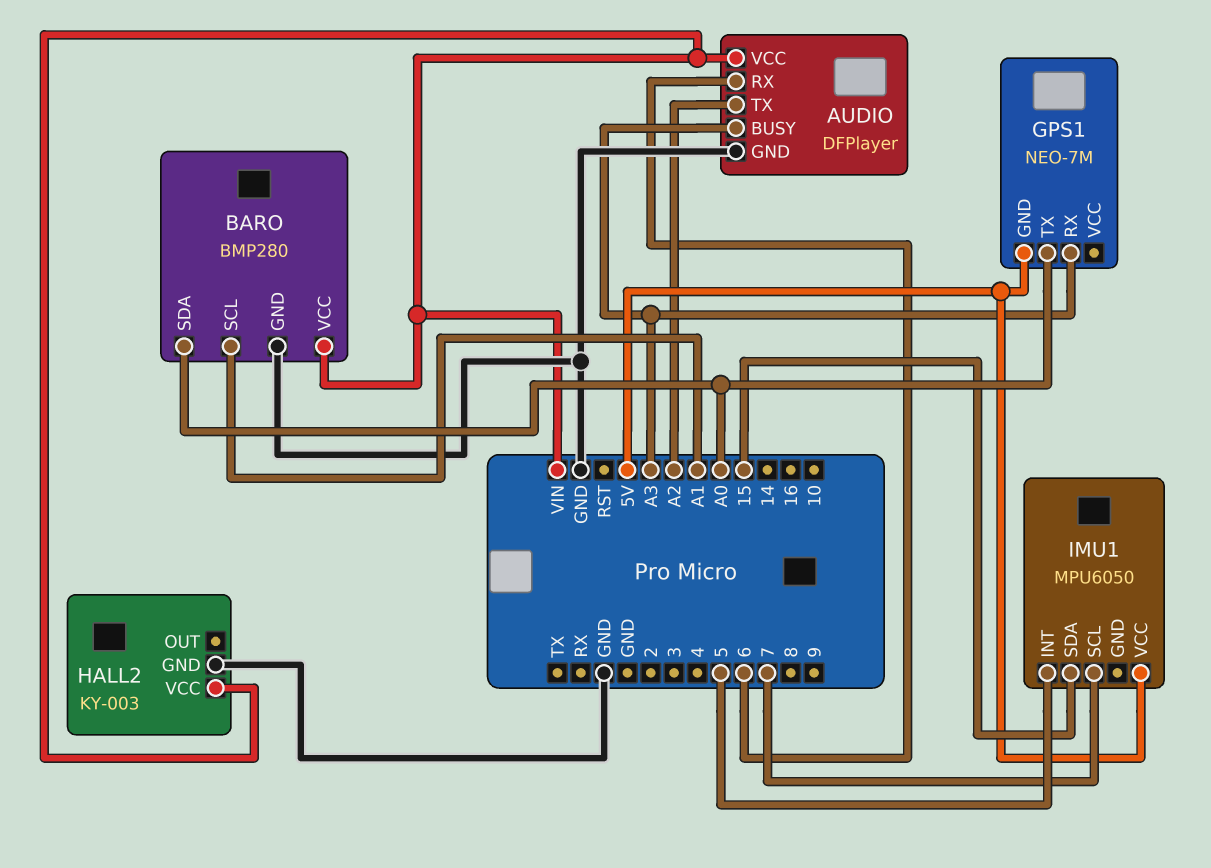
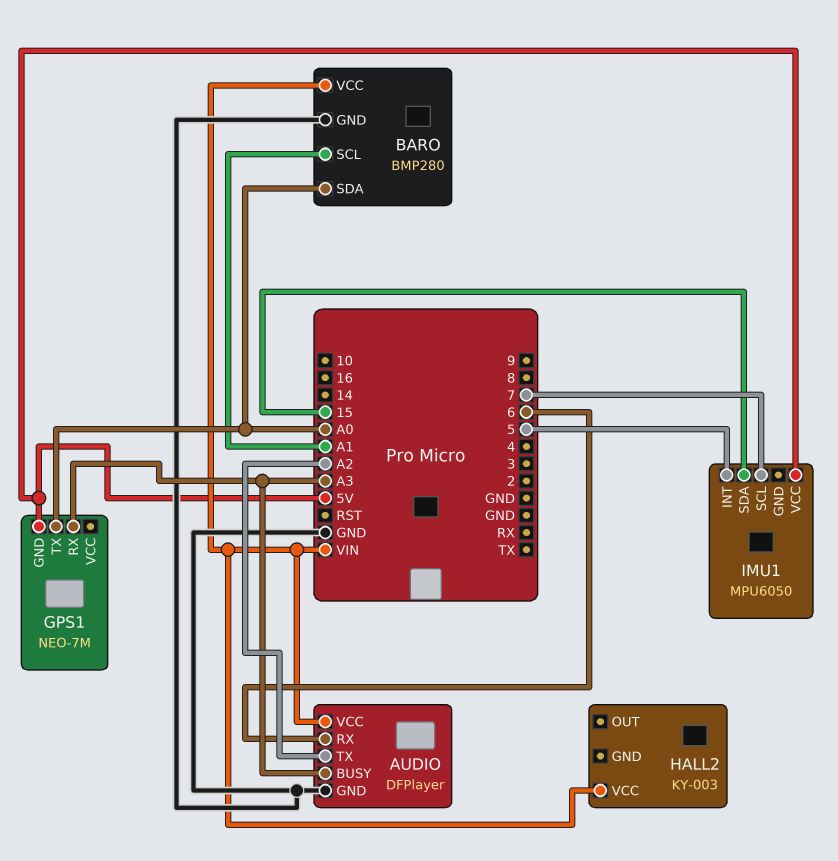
HALL2 pin GND: GND -> none

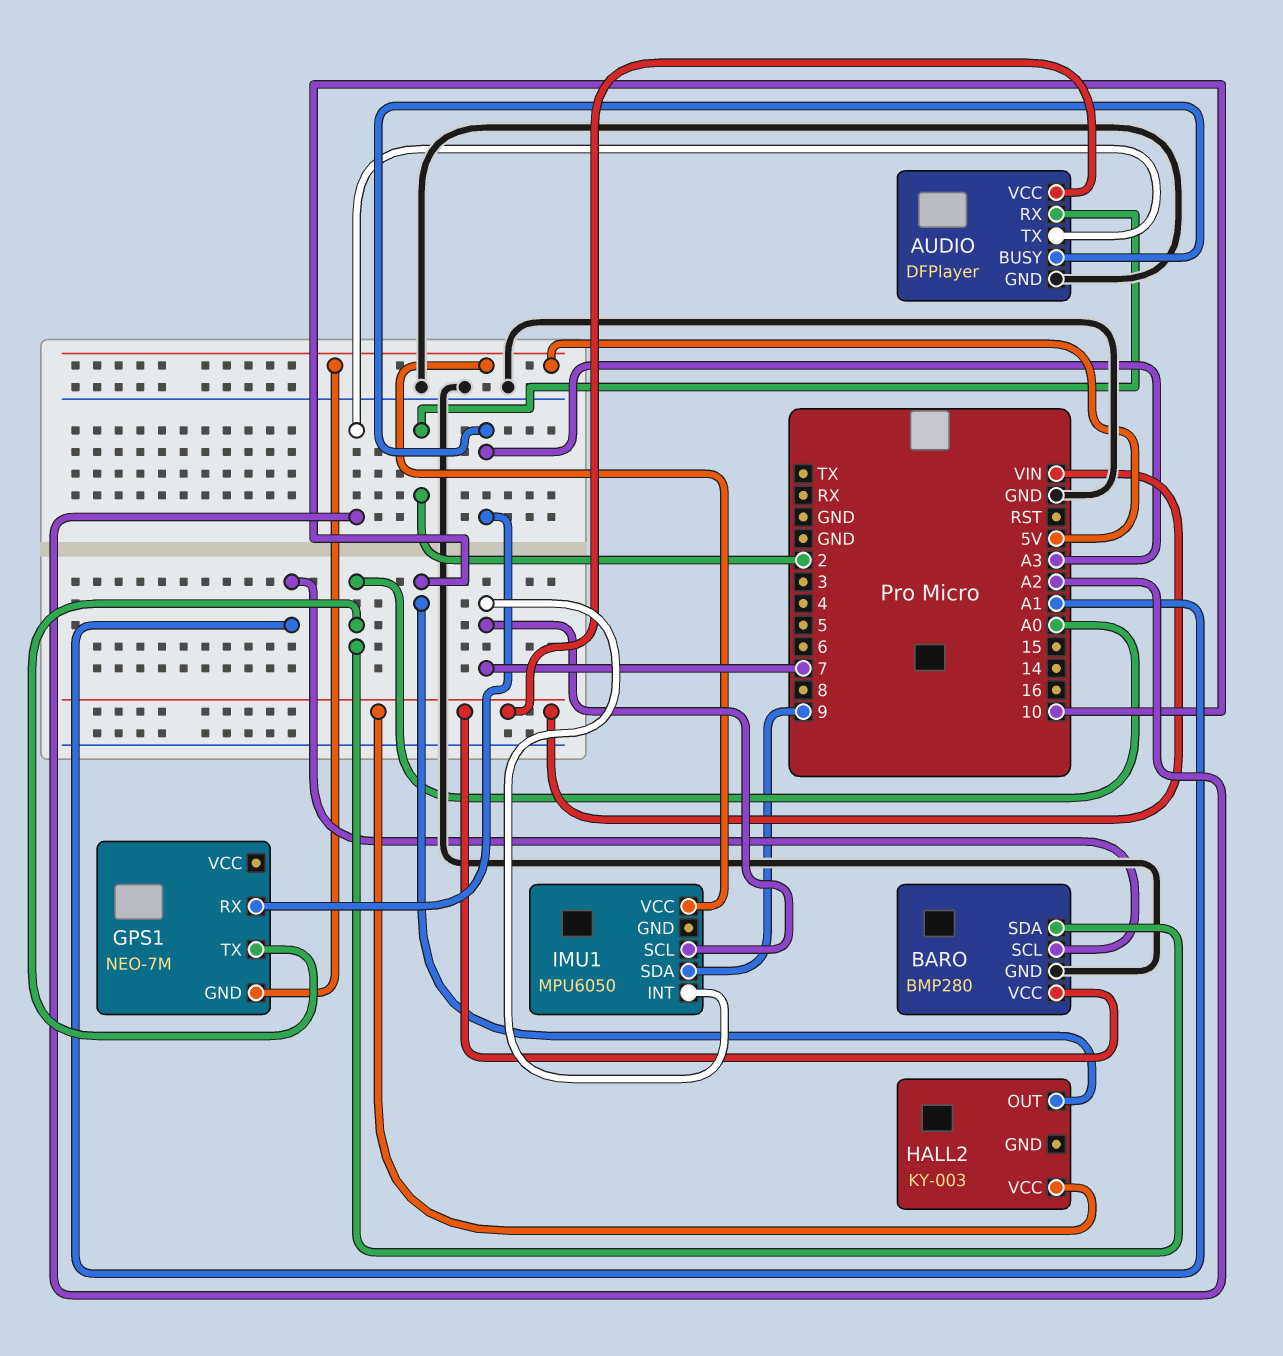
AUDIO pin RX: 6 -> 2
HALL2 pin OUT: none -> 10
IMU1 pin INT: 5 -> 7
IMU1 pin SDA: 15 -> 9

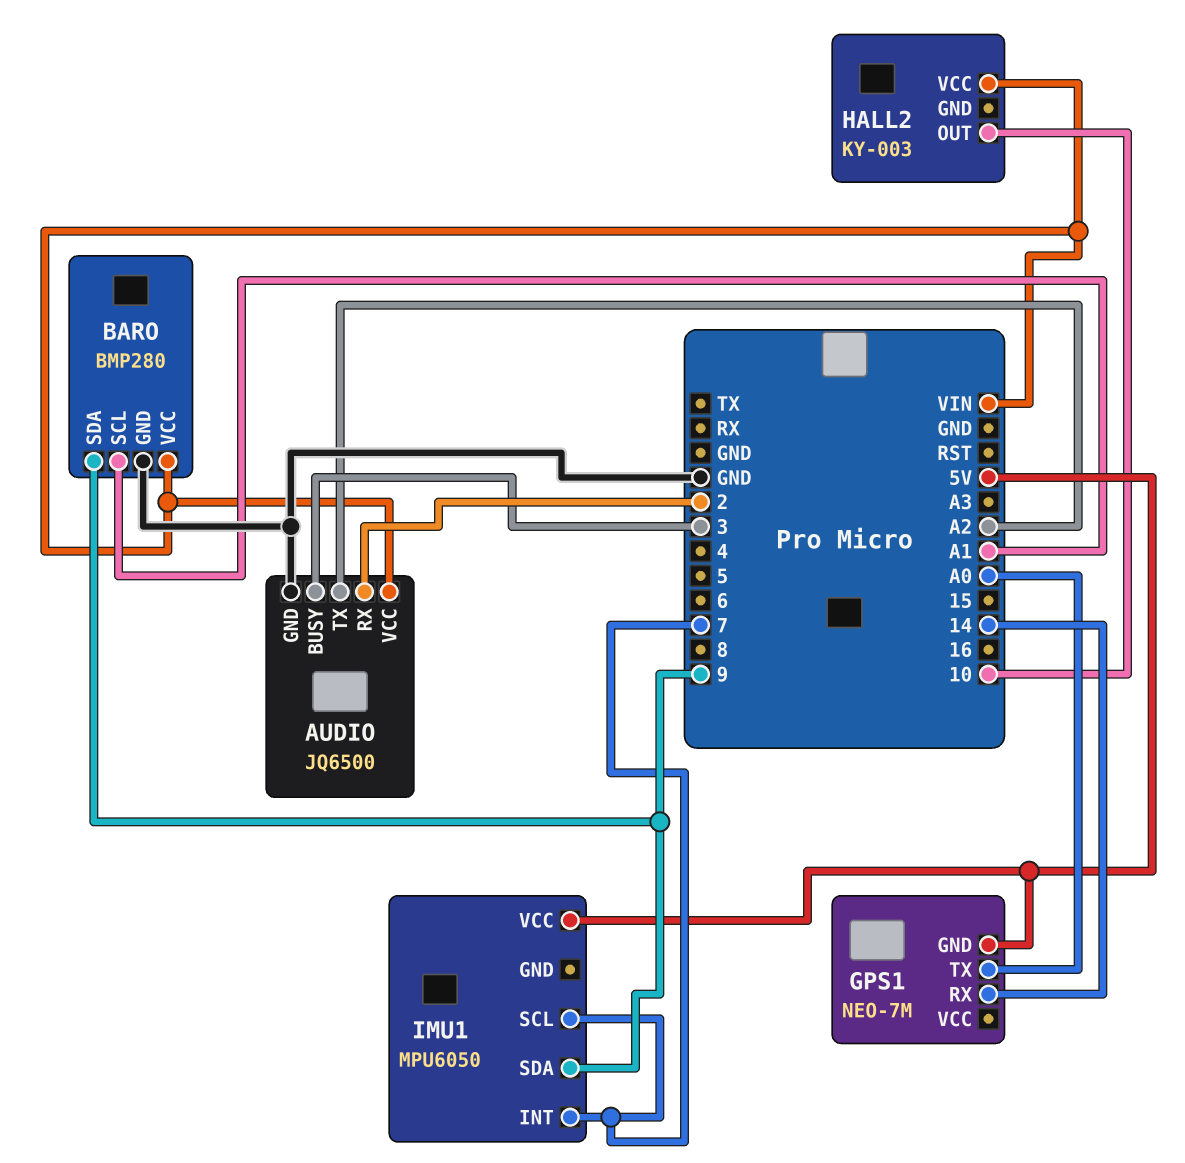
AUDIO: DFPlayer -> JQ6500
AUDIO pin BUSY: A3 -> 3
BARO pin SDA: A0 -> 9
GPS1 pin RX: A3 -> 14

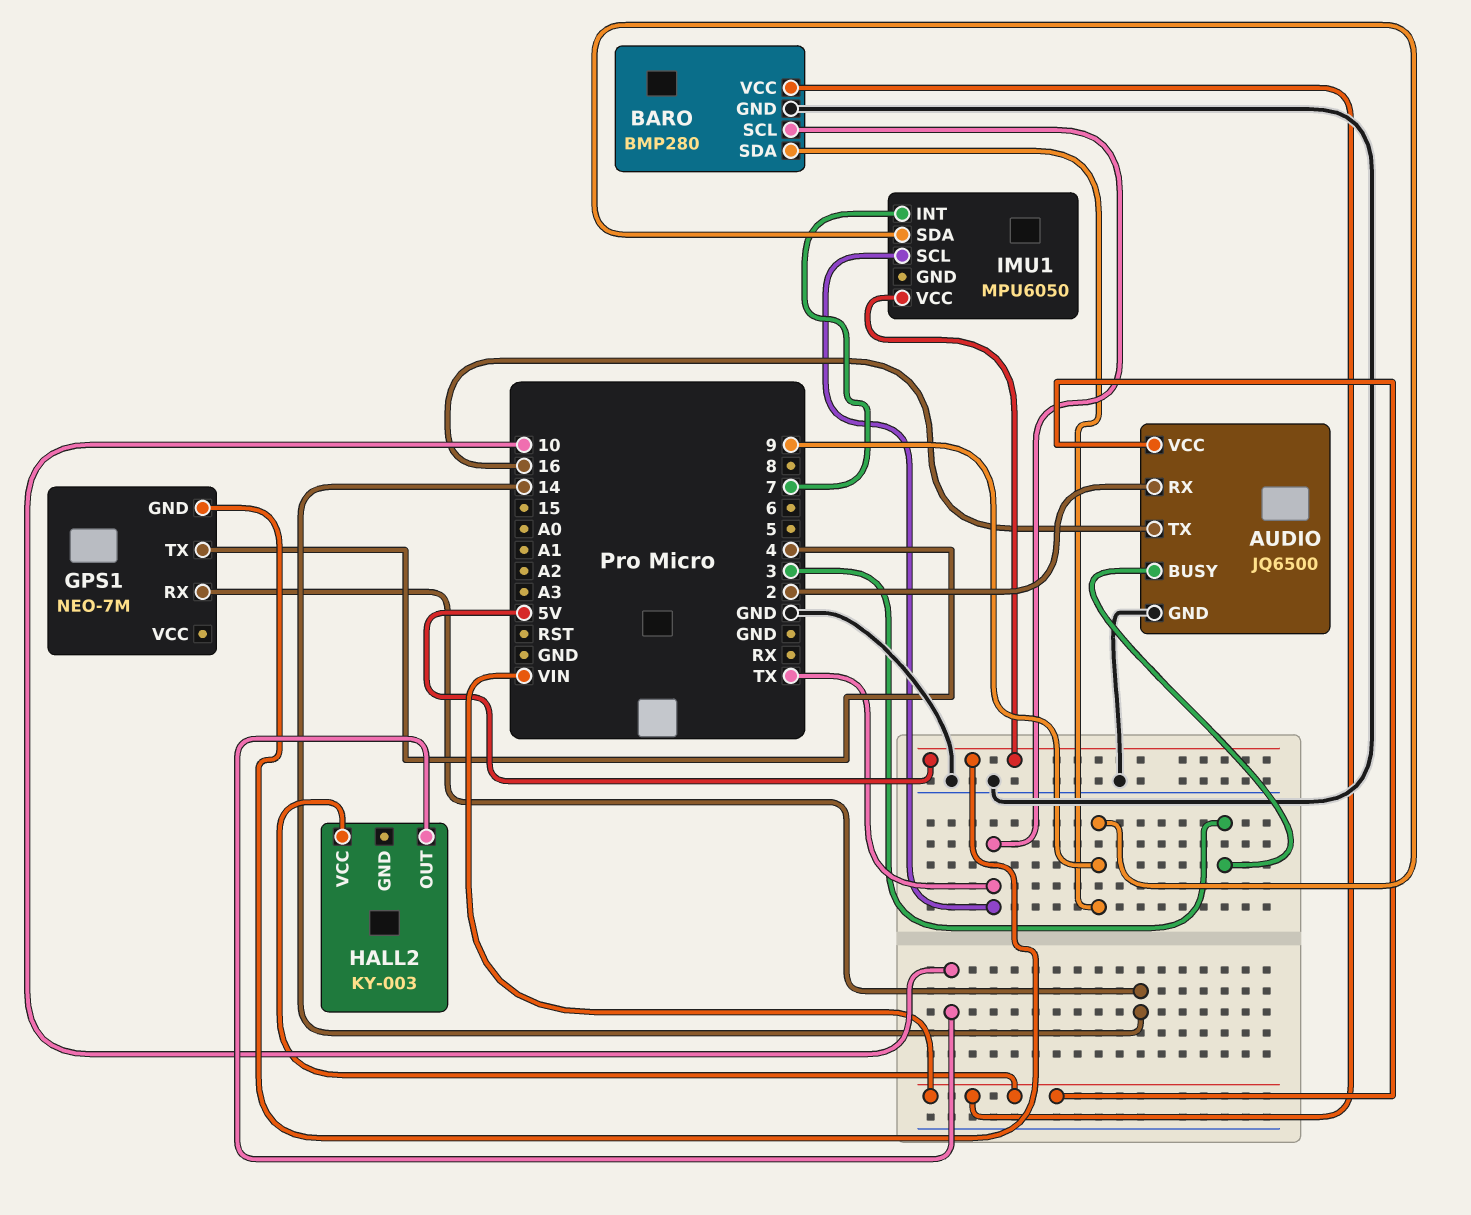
AUDIO pin TX: A2 -> 16
BARO pin SCL: A1 -> TX
GPS1 pin TX: A0 -> 4
IMU1 pin SCL: 7 -> TX

